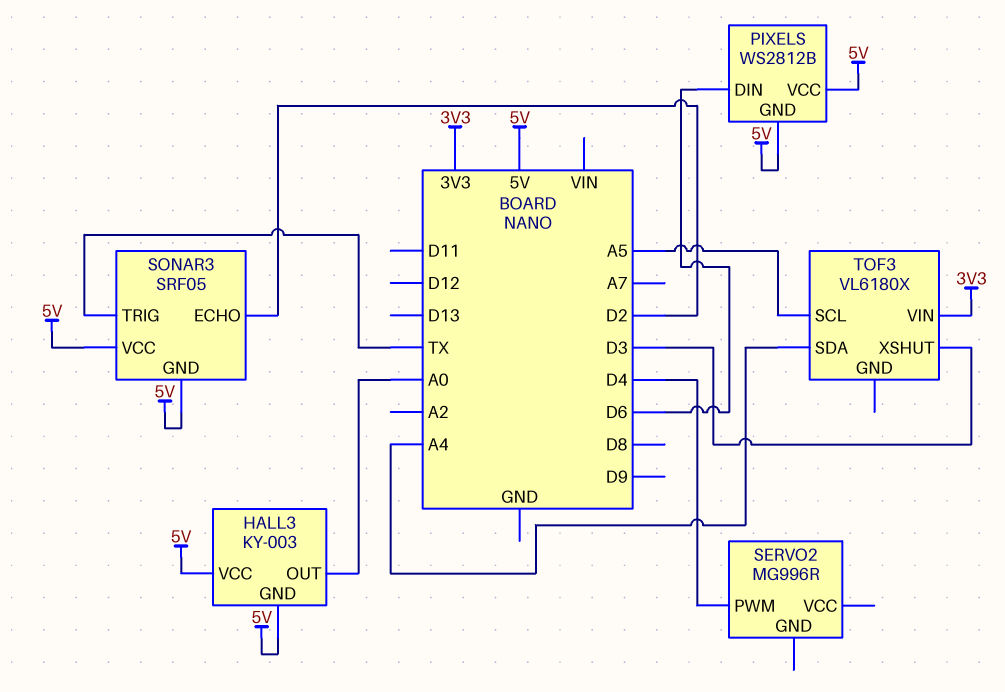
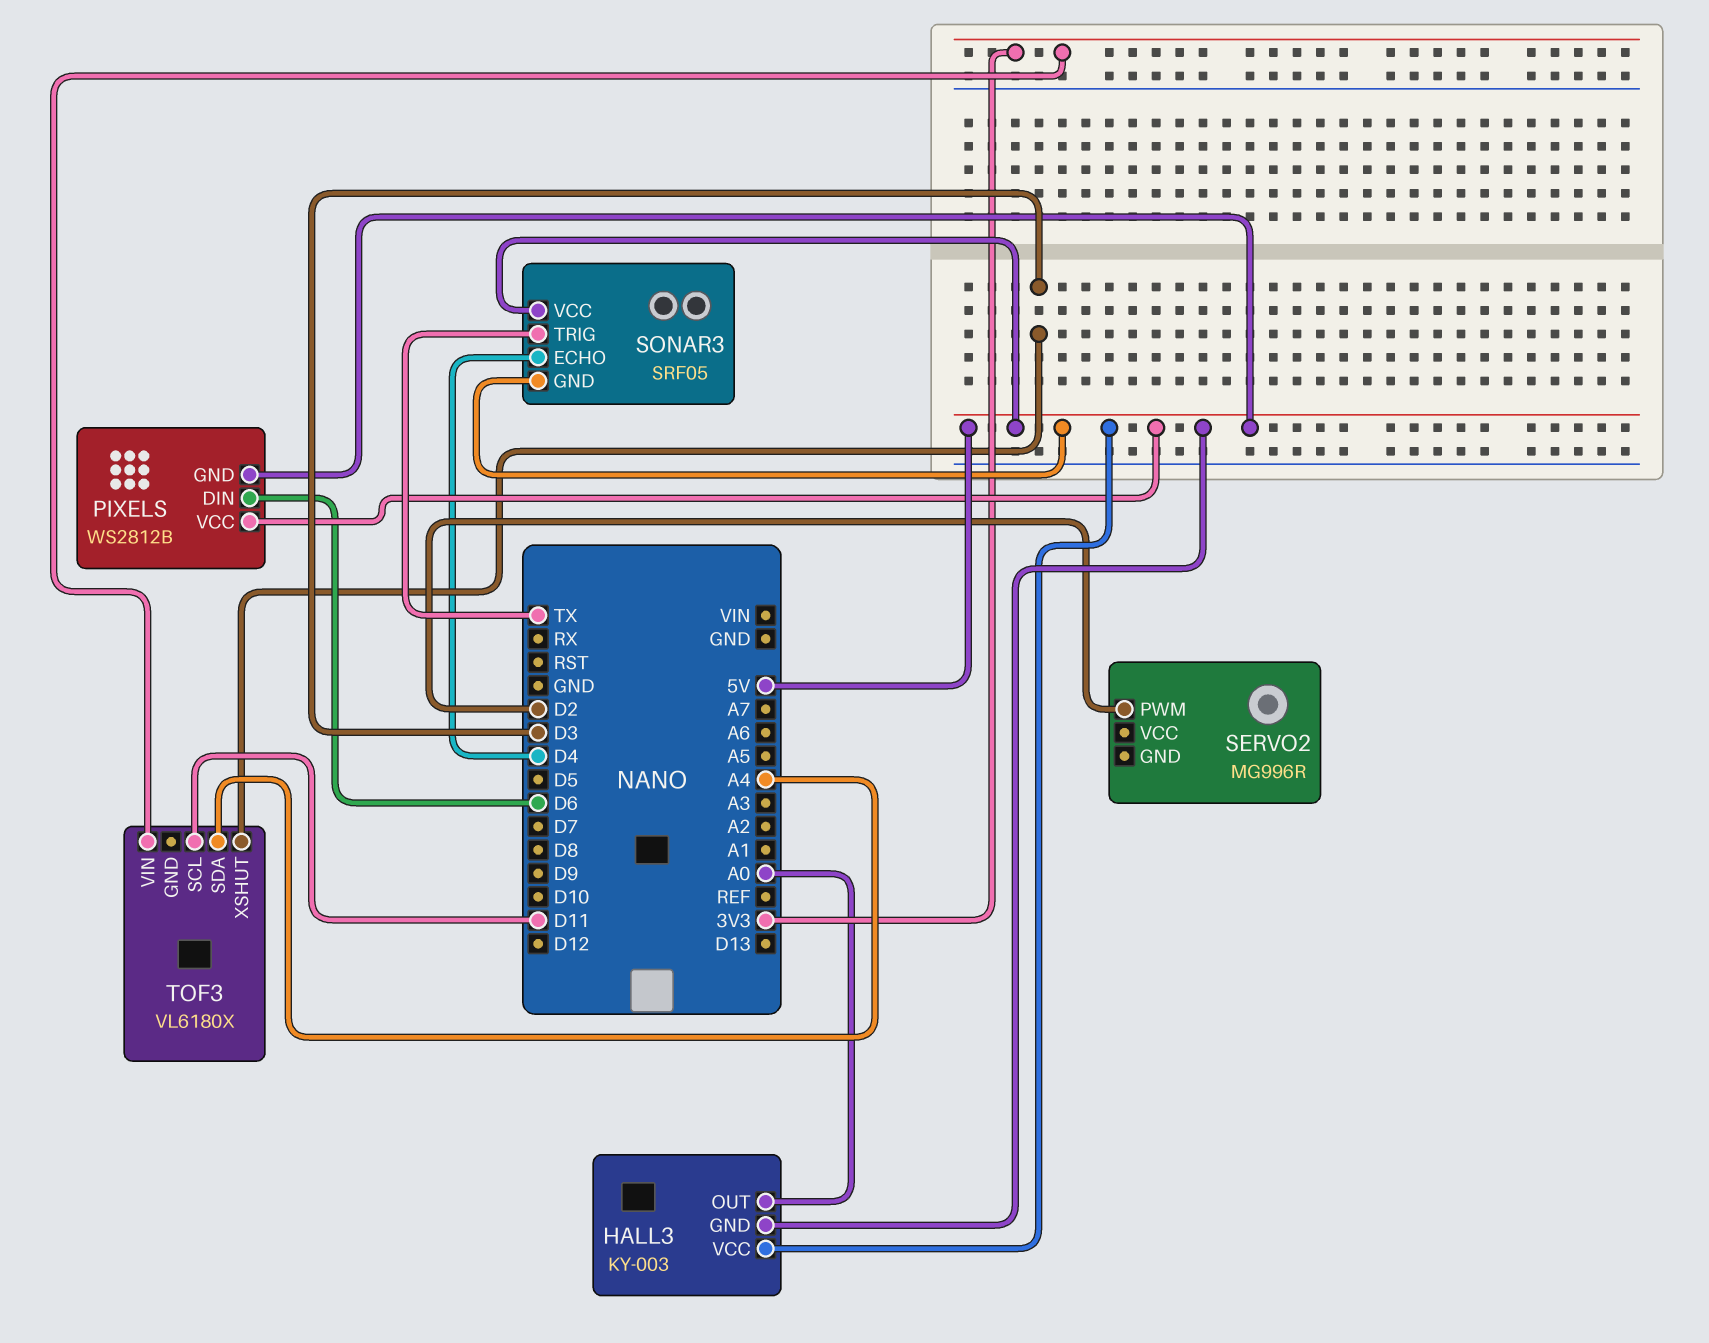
SERVO2 pin PWM: D4 -> D2
SONAR3 pin ECHO: D2 -> D4
TOF3 pin SCL: A5 -> D11

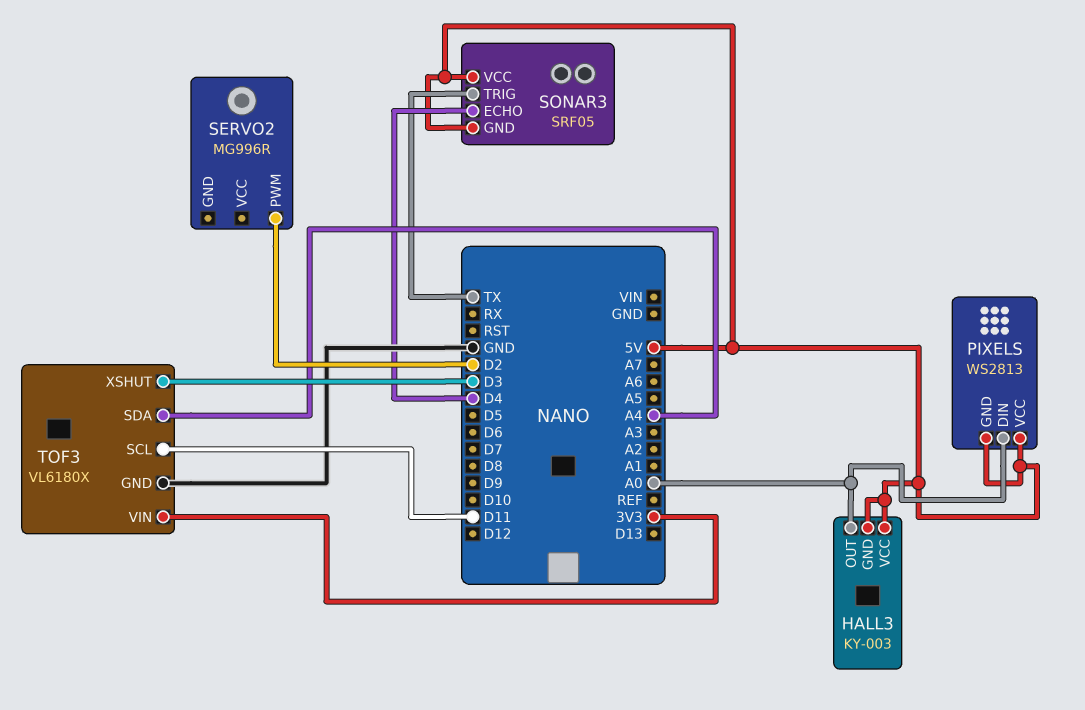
PIXELS: WS2812B -> WS2813
PIXELS pin DIN: D6 -> A0
TOF3 pin GND: none -> GND

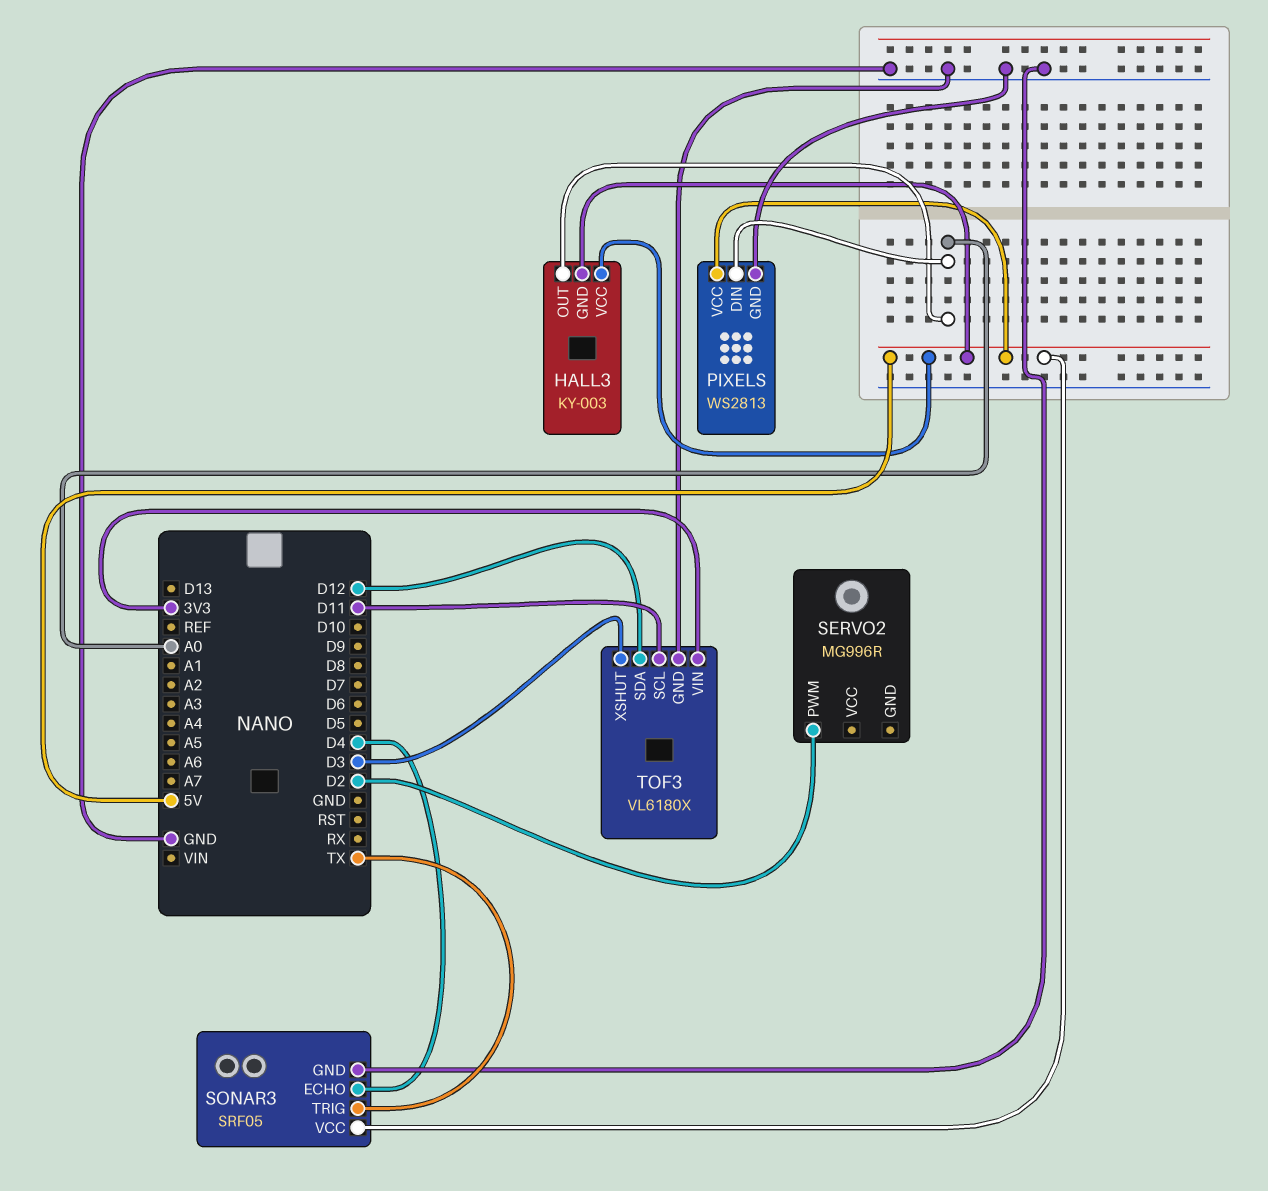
PIXELS pin GND: 5V -> GND
SONAR3 pin GND: 5V -> GND
TOF3 pin SDA: A4 -> D12

